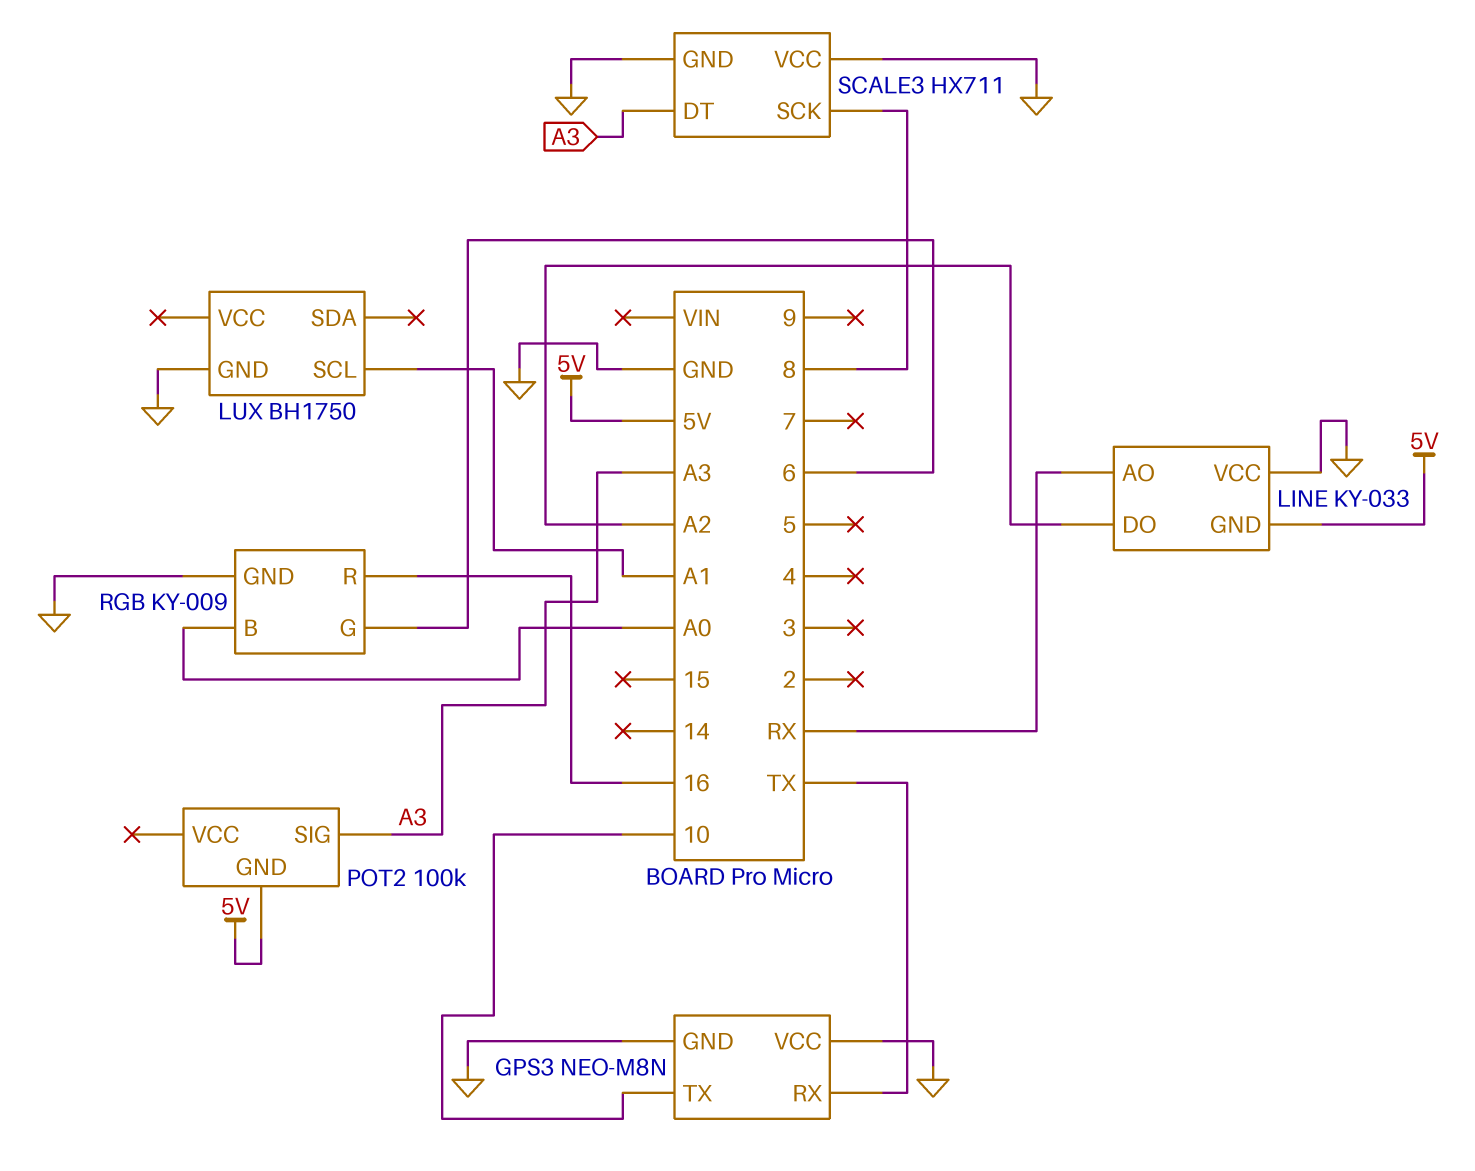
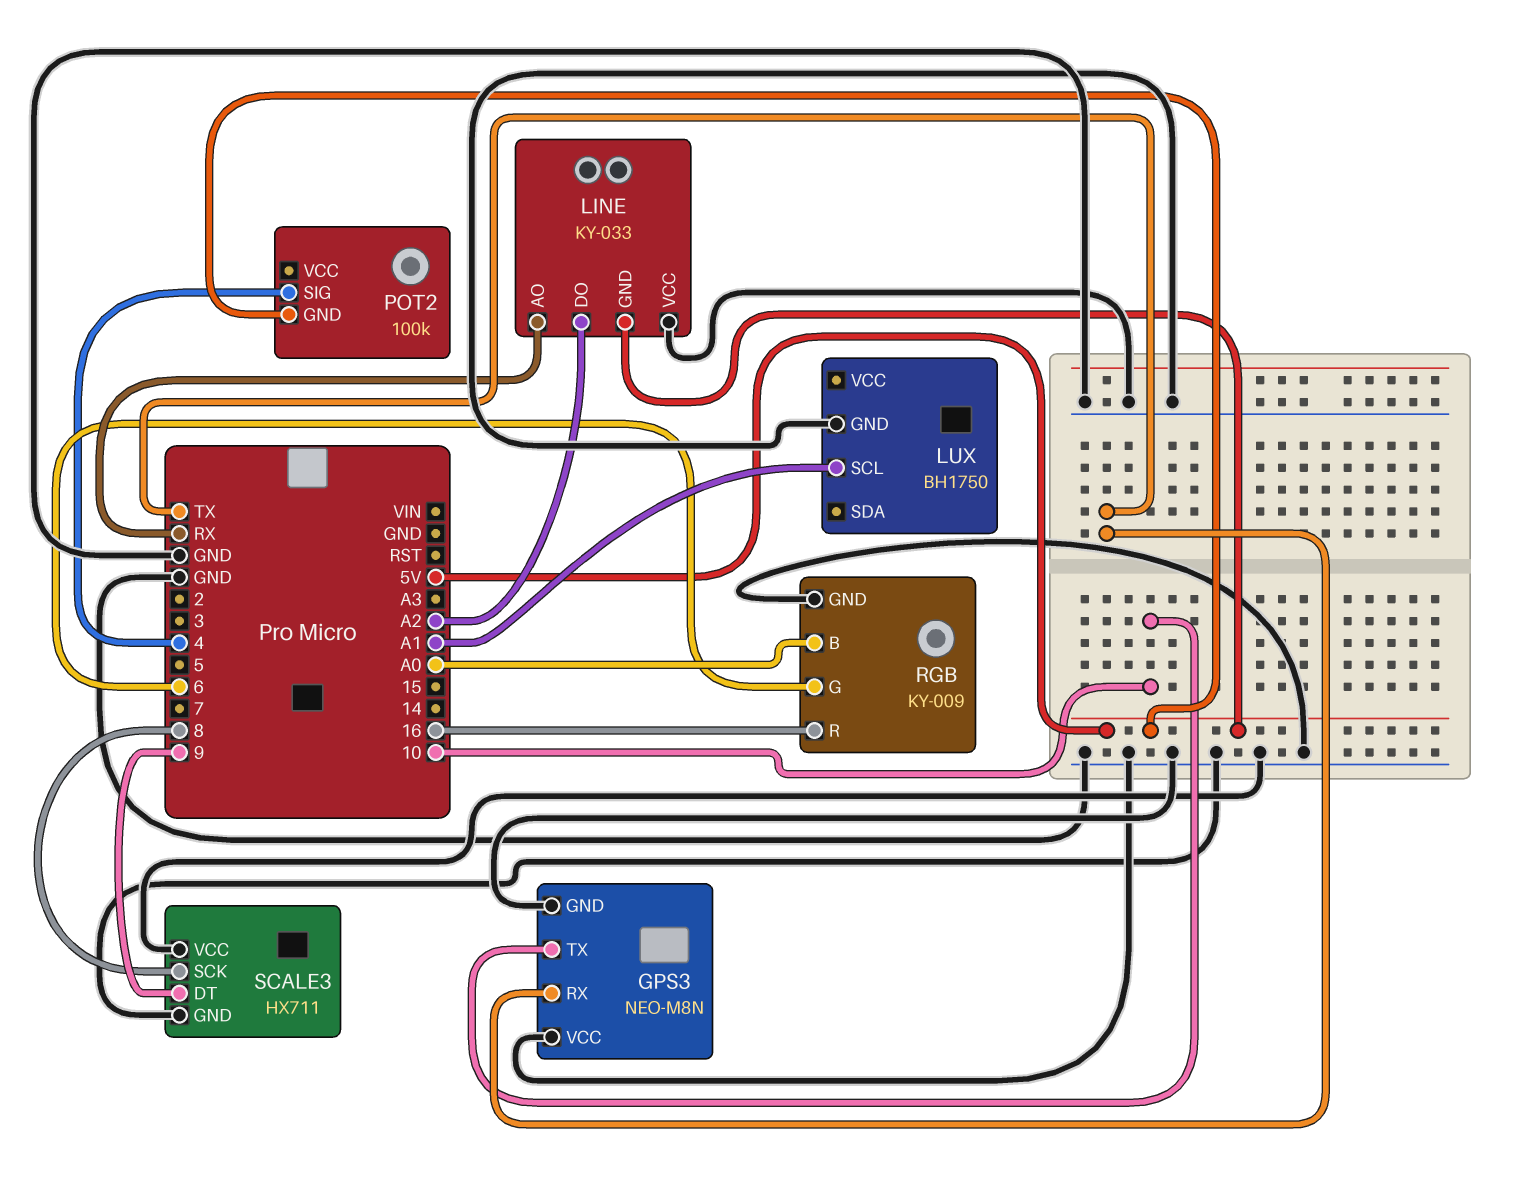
POT2 pin SIG: A3 -> 4
SCALE3 pin DT: A3 -> 9

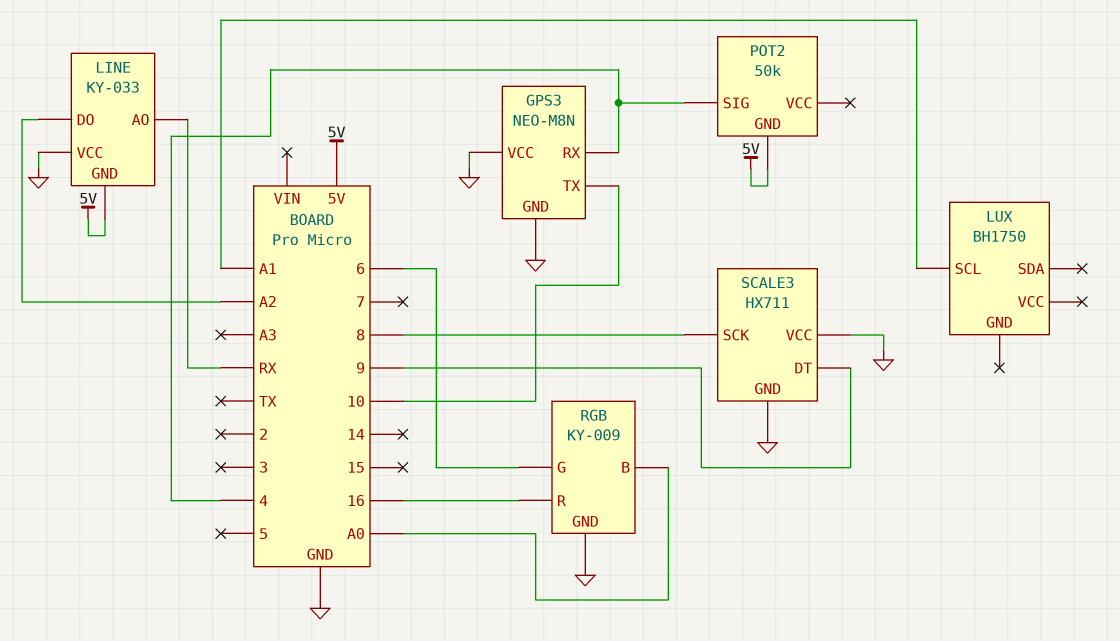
GPS3 pin RX: TX -> 4
LUX pin GND: GND -> none
POT2: 100k -> 50k

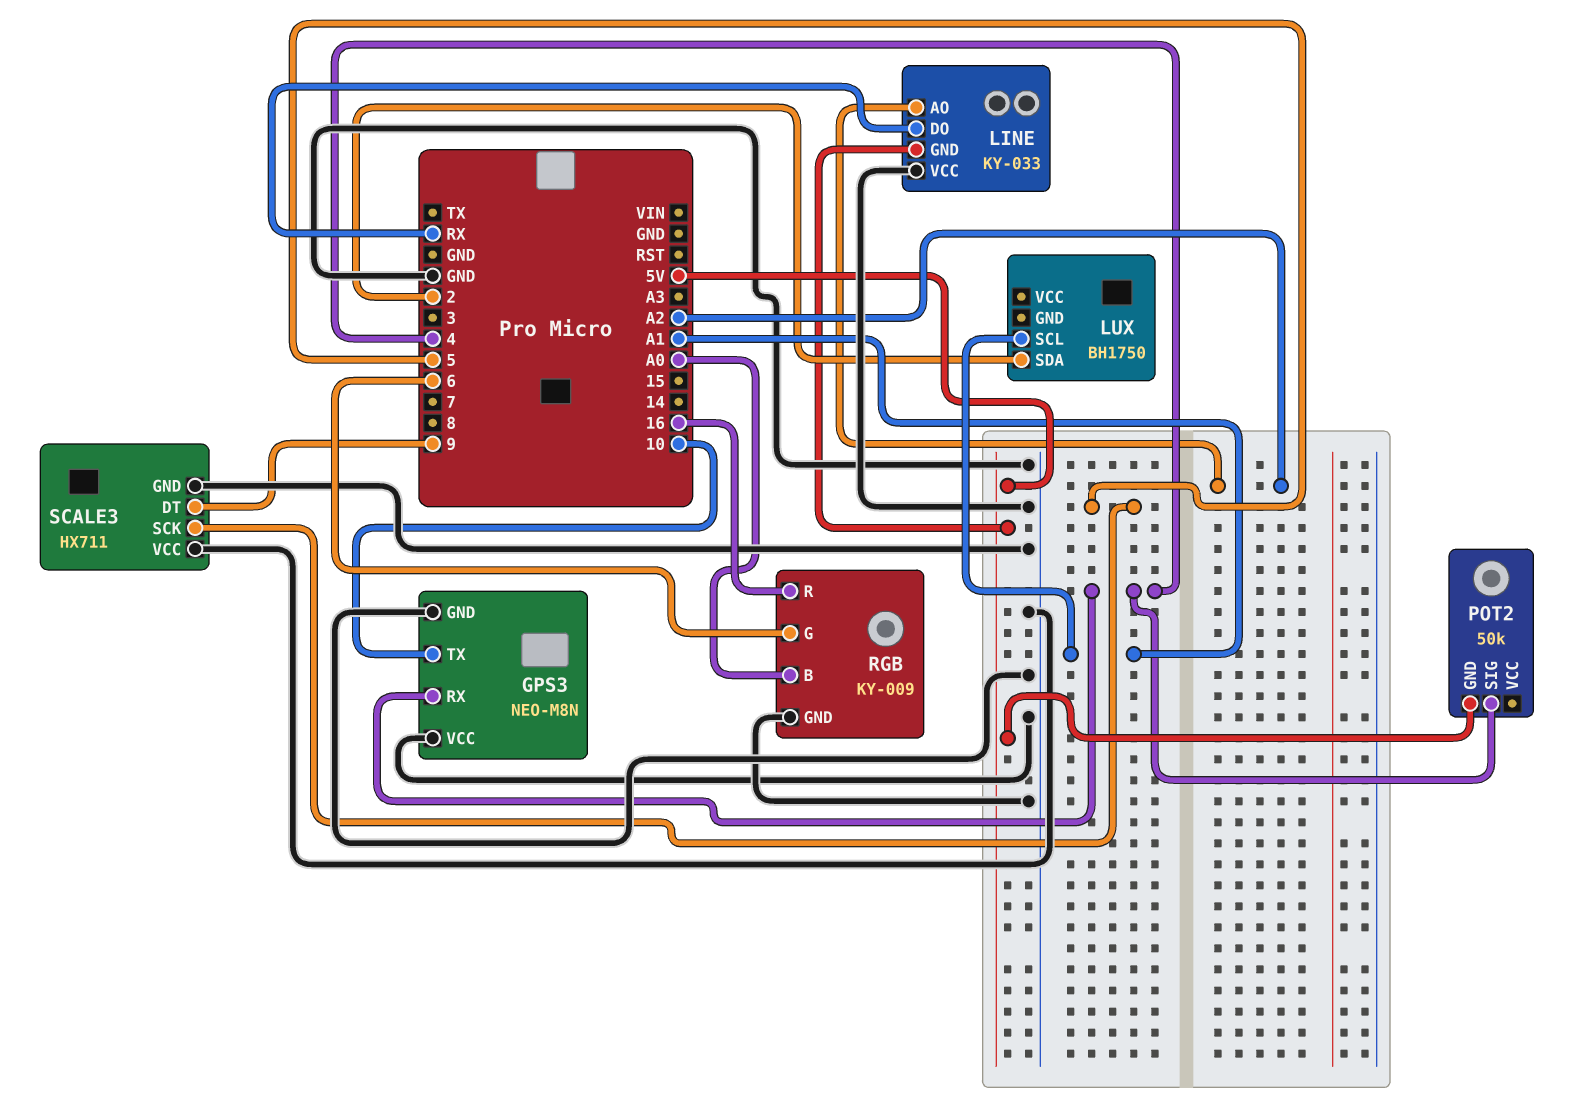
LINE pin AO: RX -> A2
LINE pin DO: A2 -> RX
LUX pin SDA: none -> 2
SCALE3 pin SCK: 8 -> 5

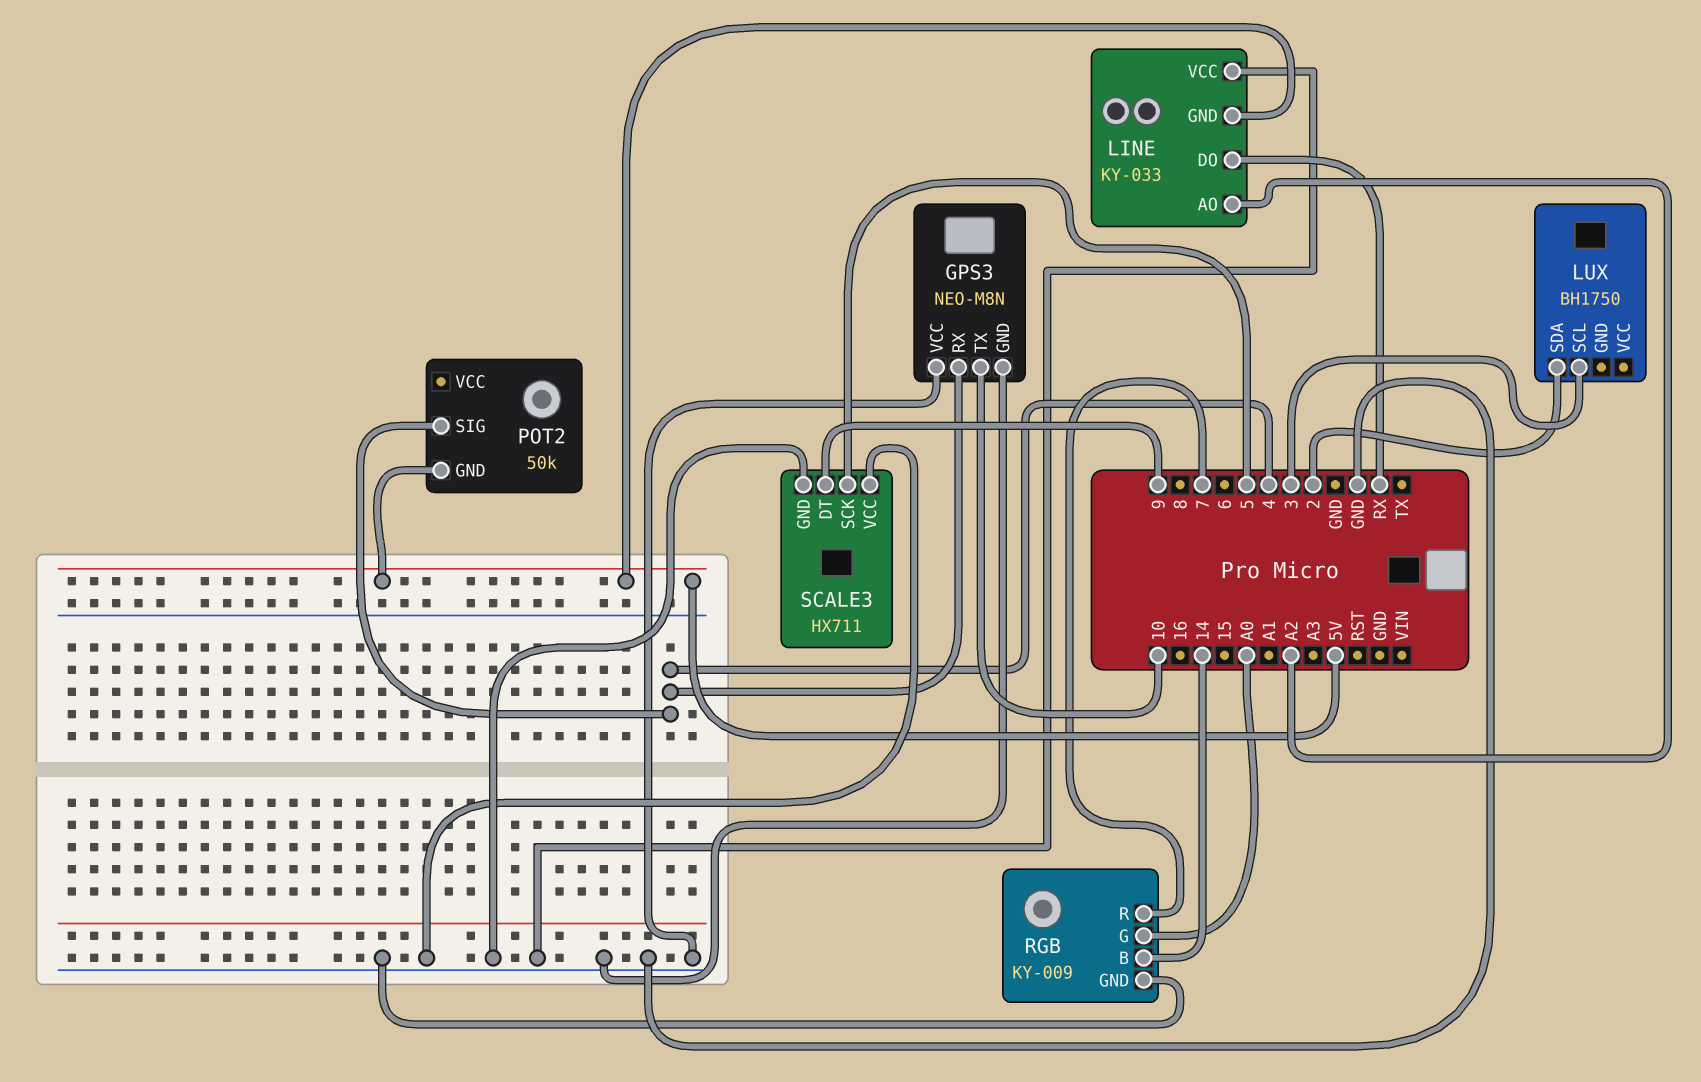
LUX pin SCL: A1 -> 3
RGB pin B: A0 -> 14
RGB pin G: 6 -> A0
RGB pin R: 16 -> 7

